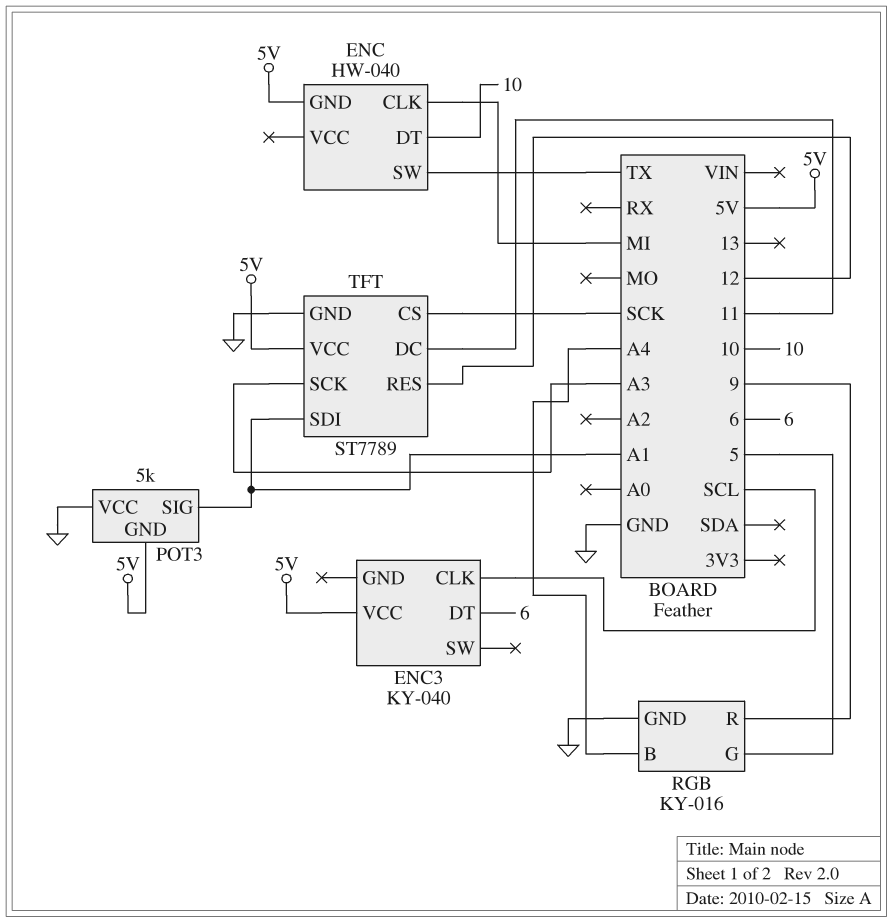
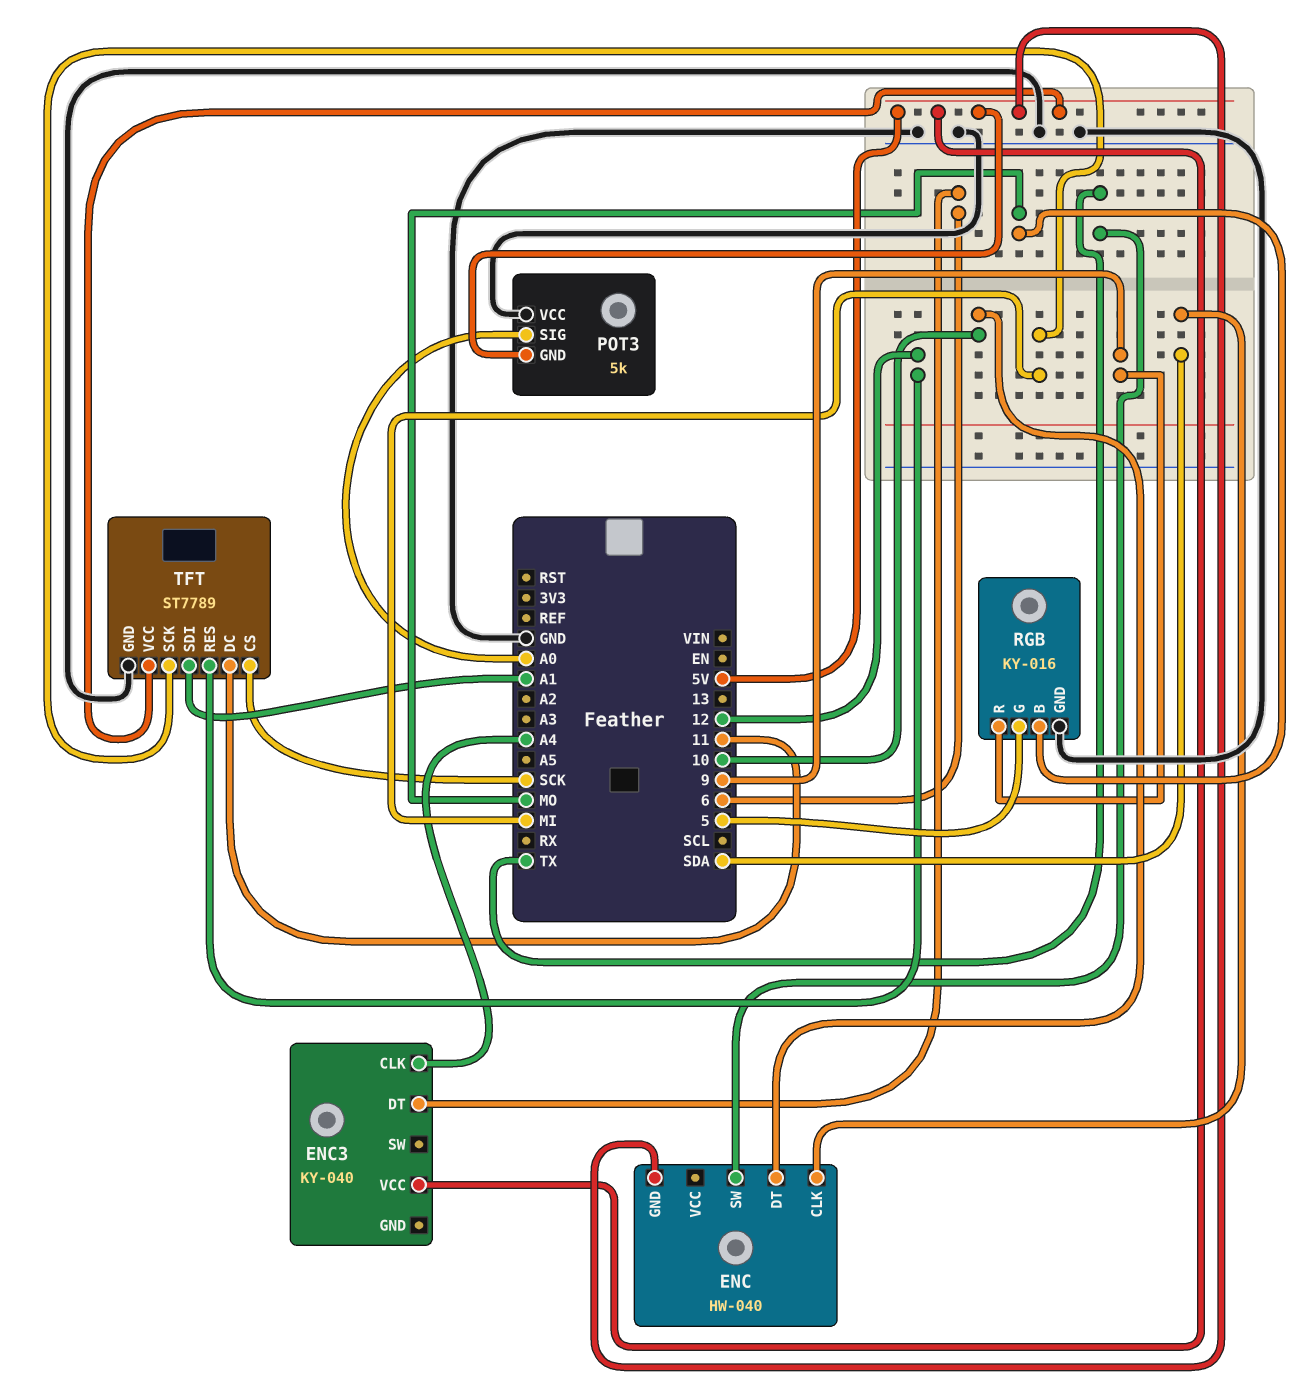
ENC pin CLK: MI -> SDA
ENC3 pin CLK: SCL -> A4
POT3 pin SIG: A1 -> A0
RGB pin B: A4 -> MO
TFT pin SCK: A3 -> MI

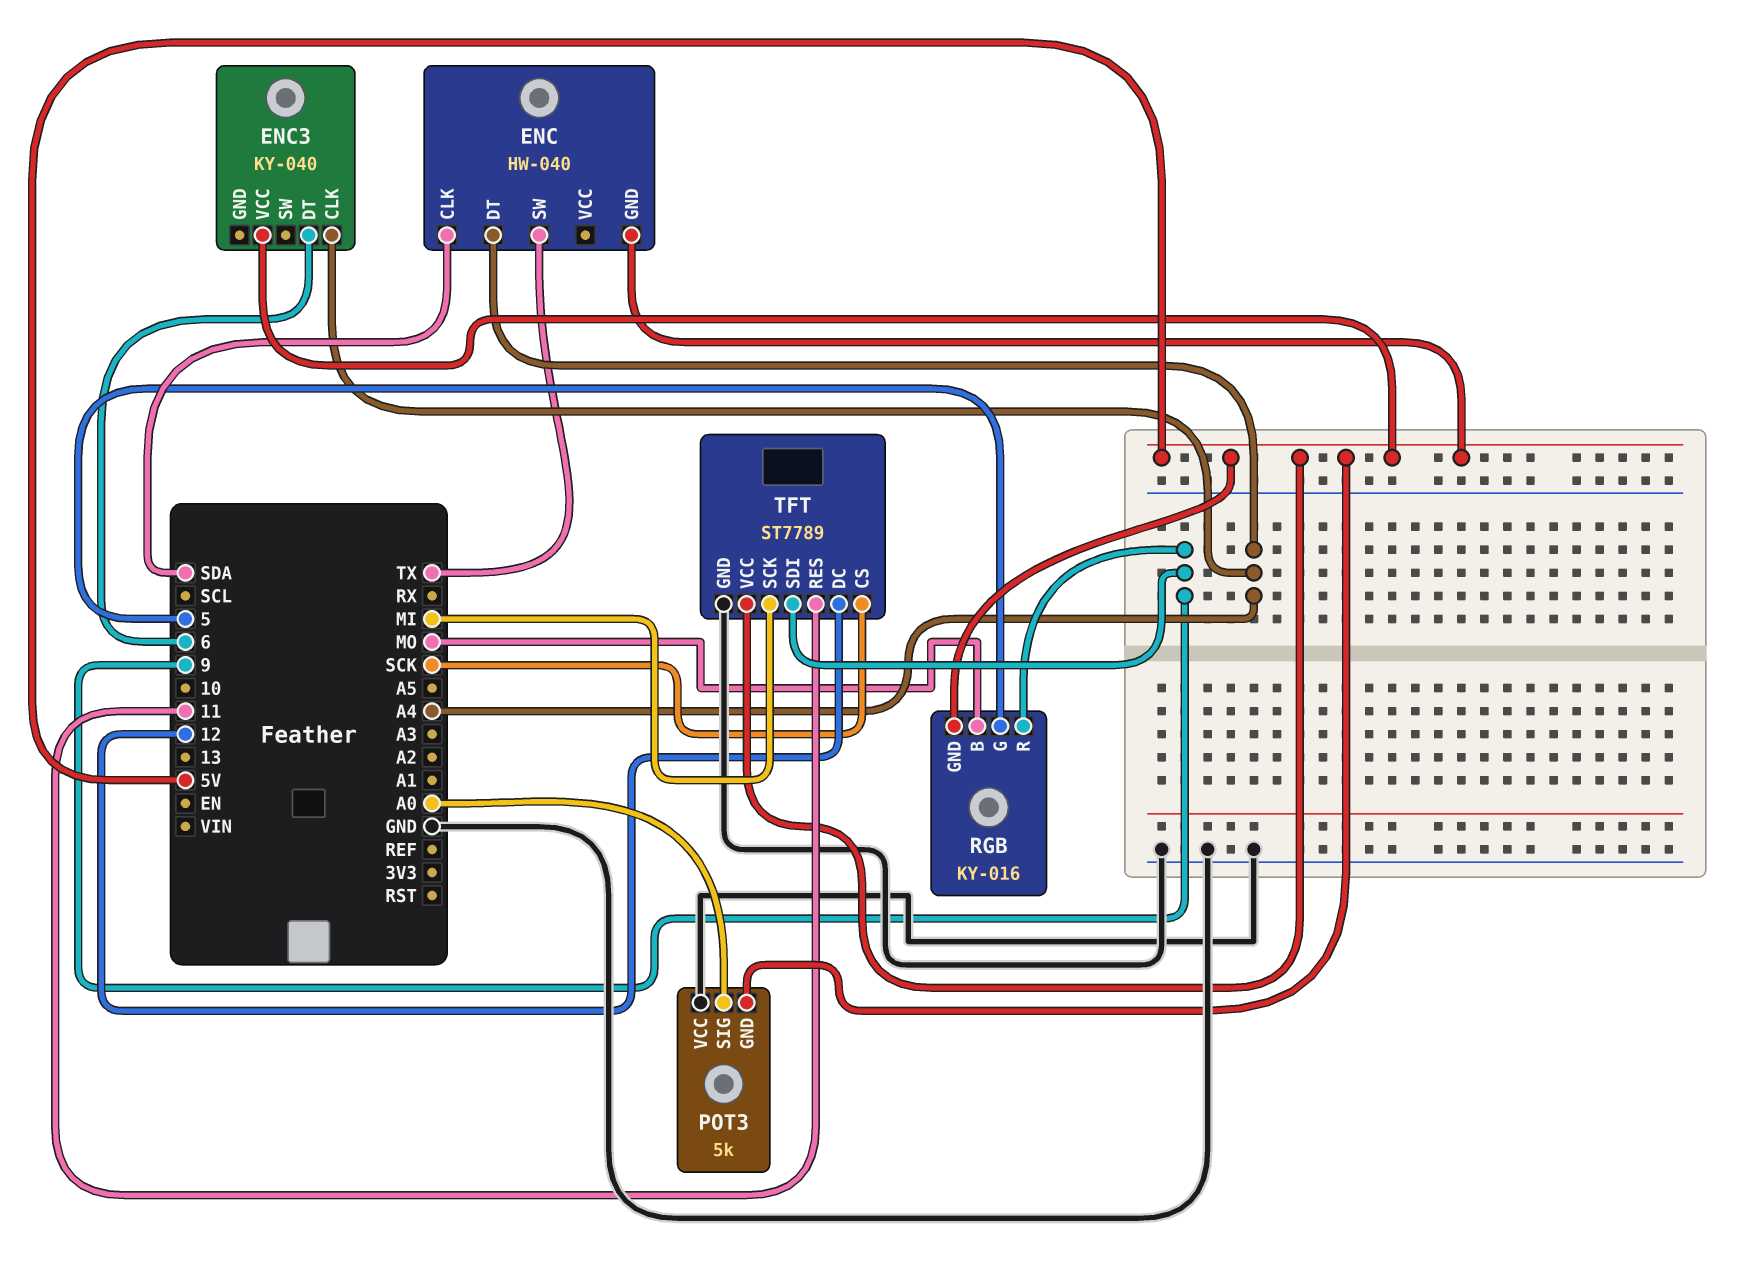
ENC pin DT: 10 -> A4
RGB pin GND: GND -> 5V
TFT pin DC: 11 -> 12
TFT pin RES: 12 -> 11
TFT pin SDI: A1 -> 9

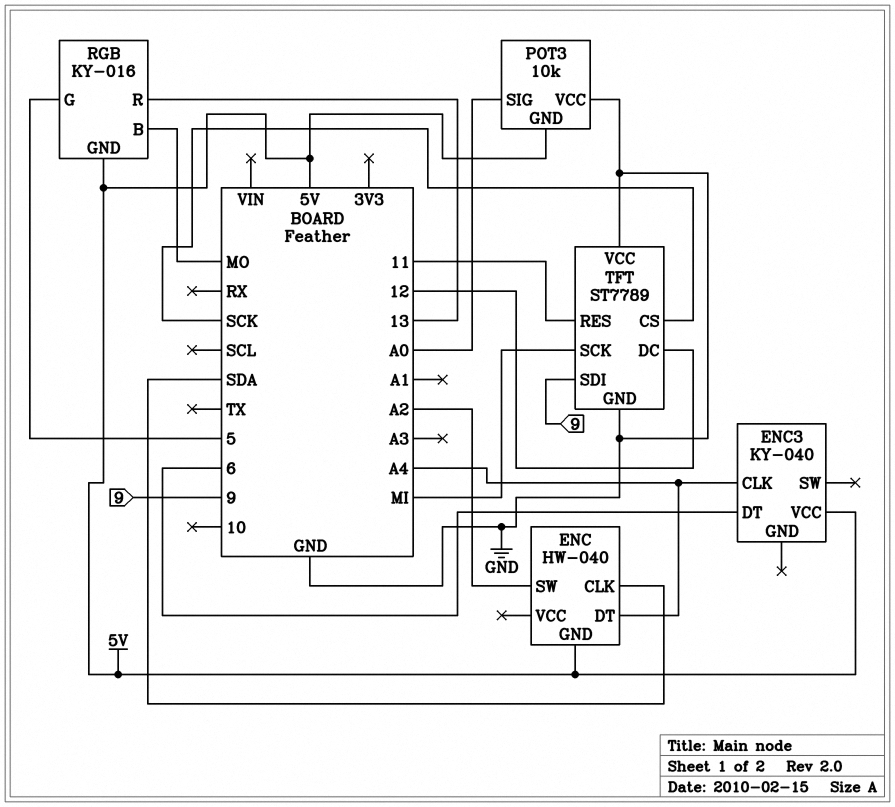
ENC pin SW: TX -> A2
POT3: 5k -> 10k
RGB pin R: 9 -> 13
TFT pin VCC: 5V -> GND

